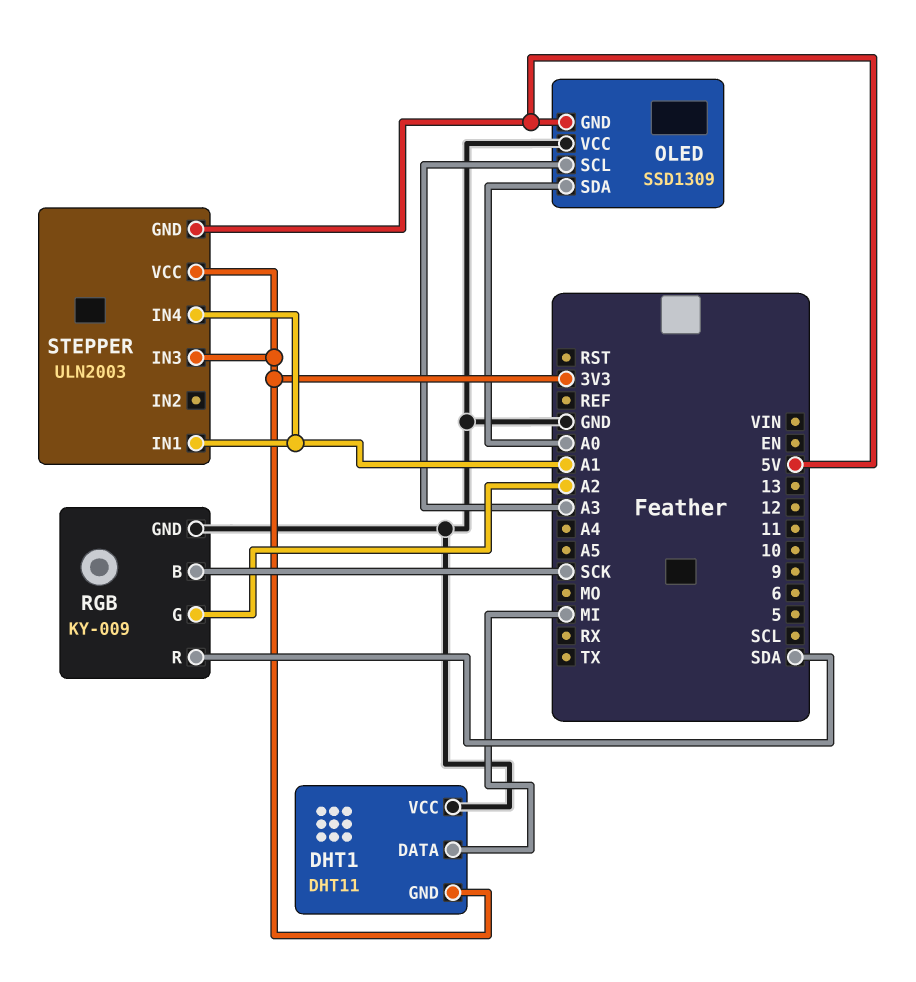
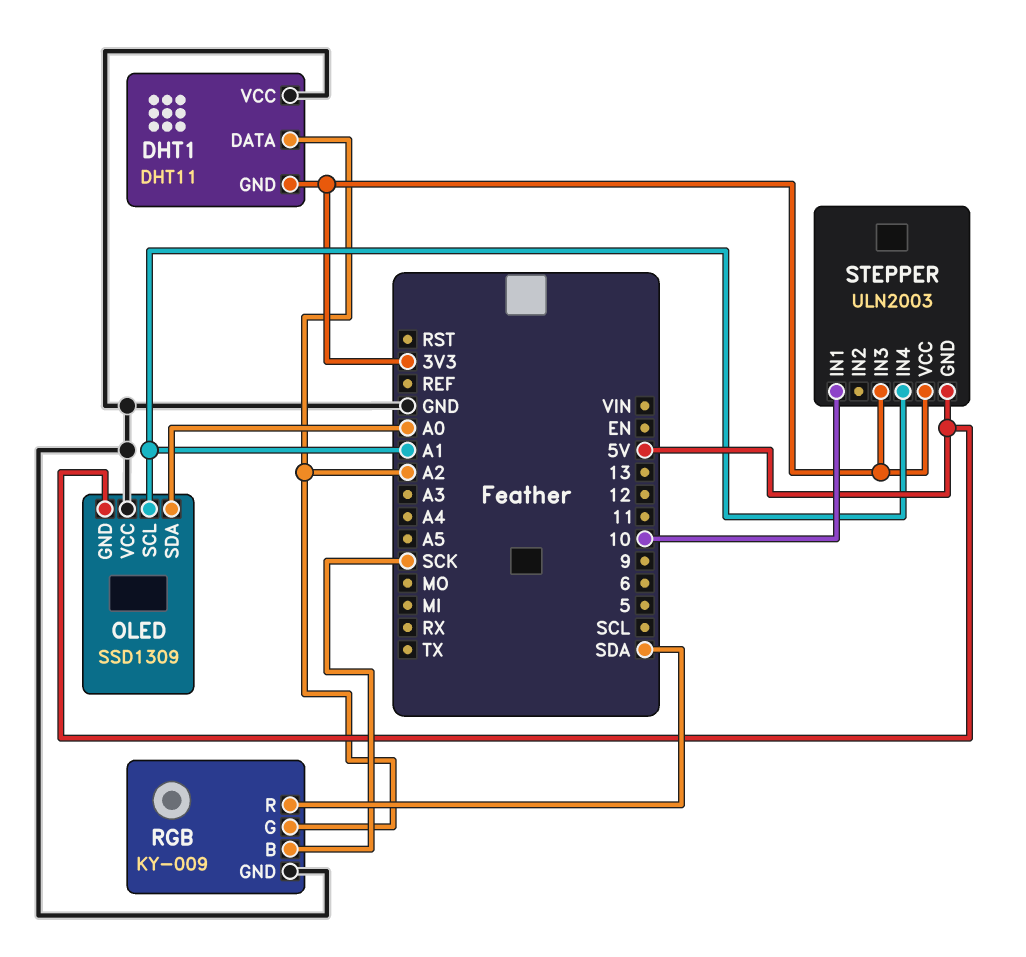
DHT1 pin DATA: MI -> A2
OLED pin SCL: A3 -> A1
STEPPER pin IN1: A1 -> 10

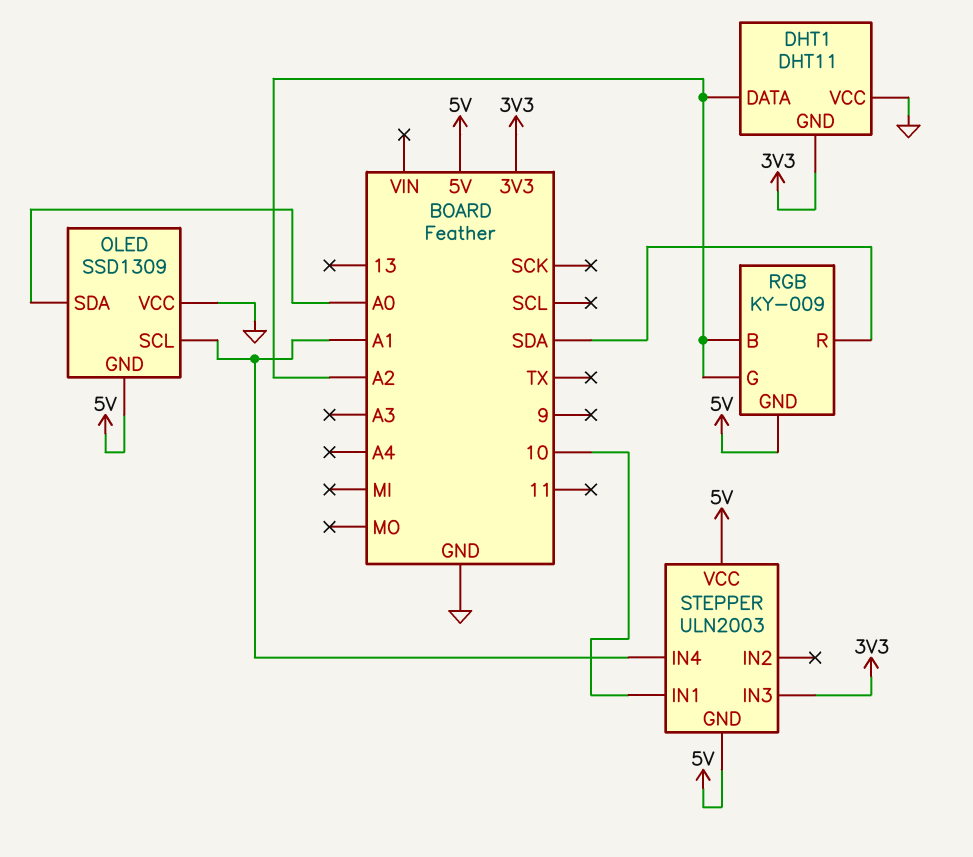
RGB pin B: SCK -> A2
RGB pin GND: GND -> 5V
STEPPER pin VCC: 3V3 -> 5V

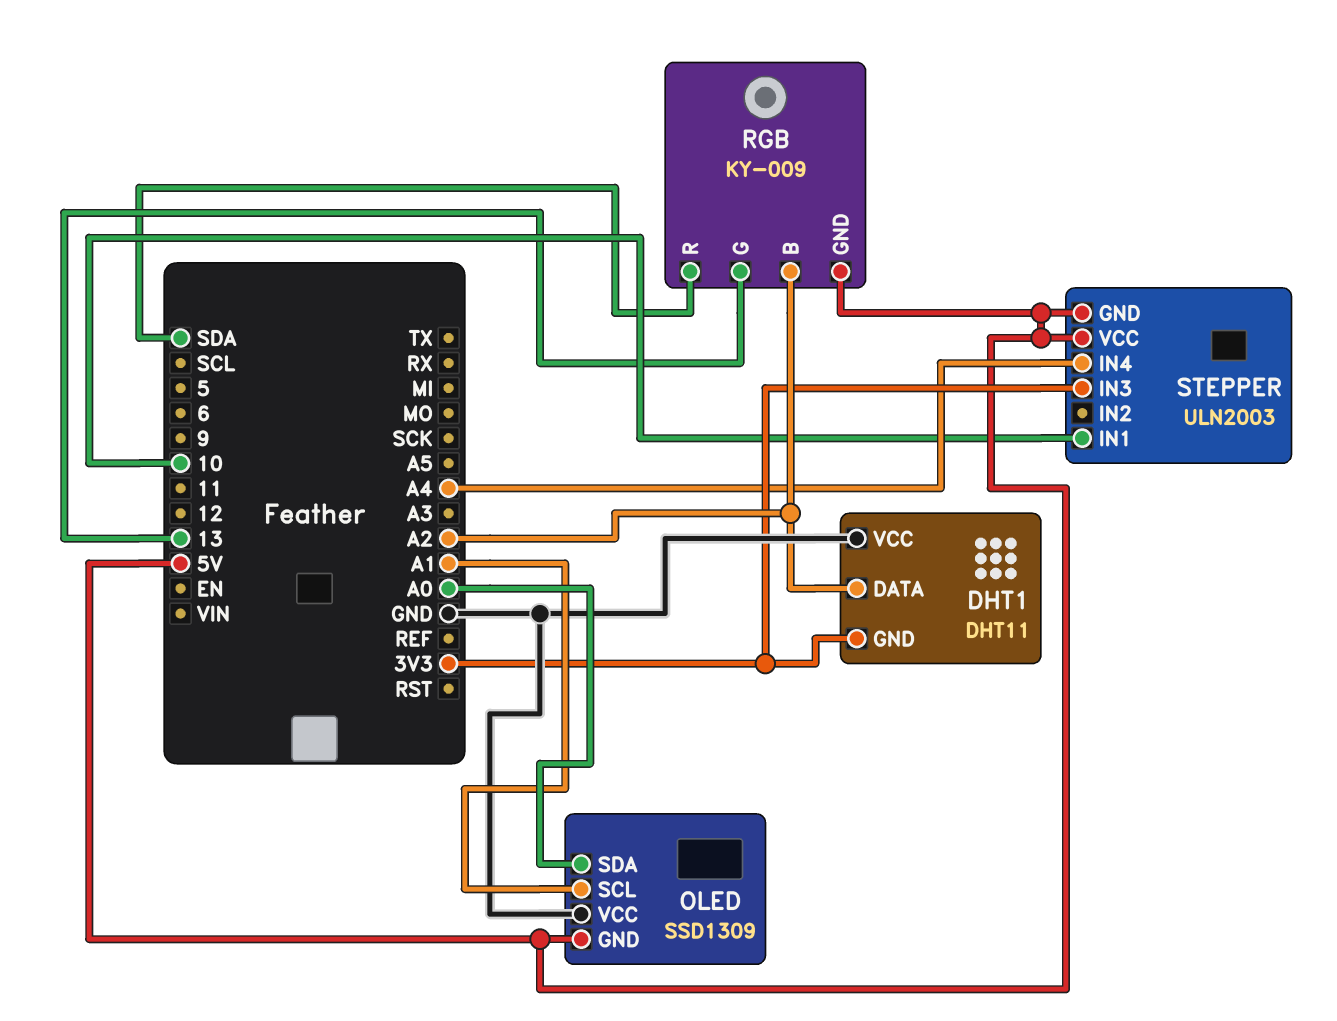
RGB pin G: A2 -> 13
STEPPER pin IN4: A1 -> A4

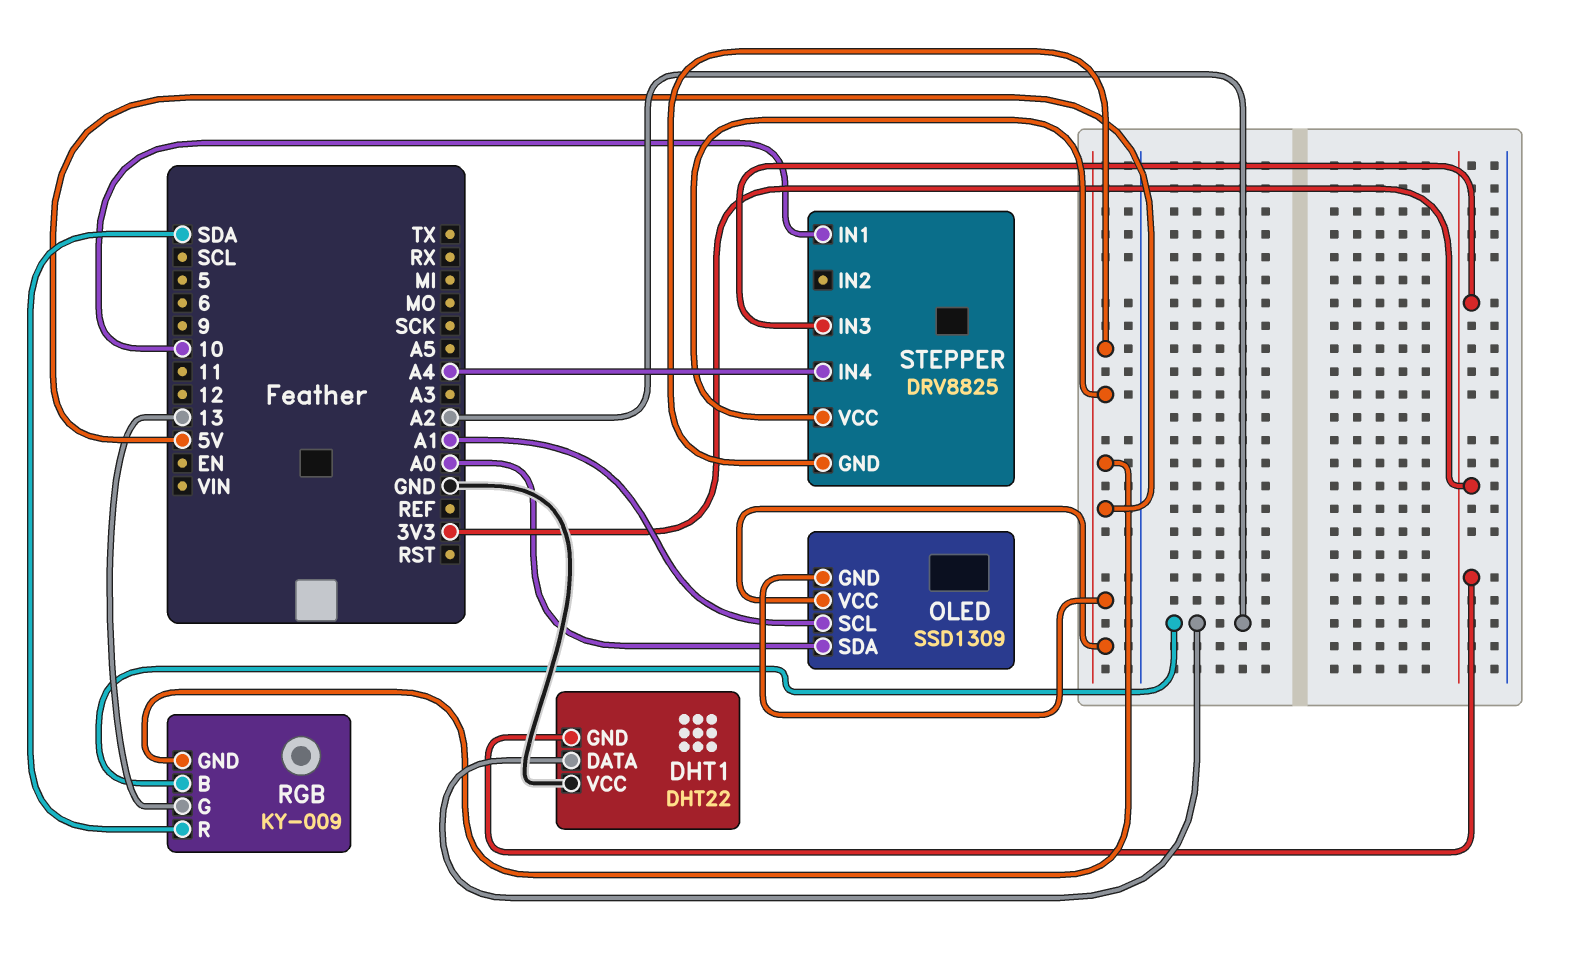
DHT1: DHT11 -> DHT22
OLED pin VCC: GND -> 5V
STEPPER: ULN2003 -> DRV8825

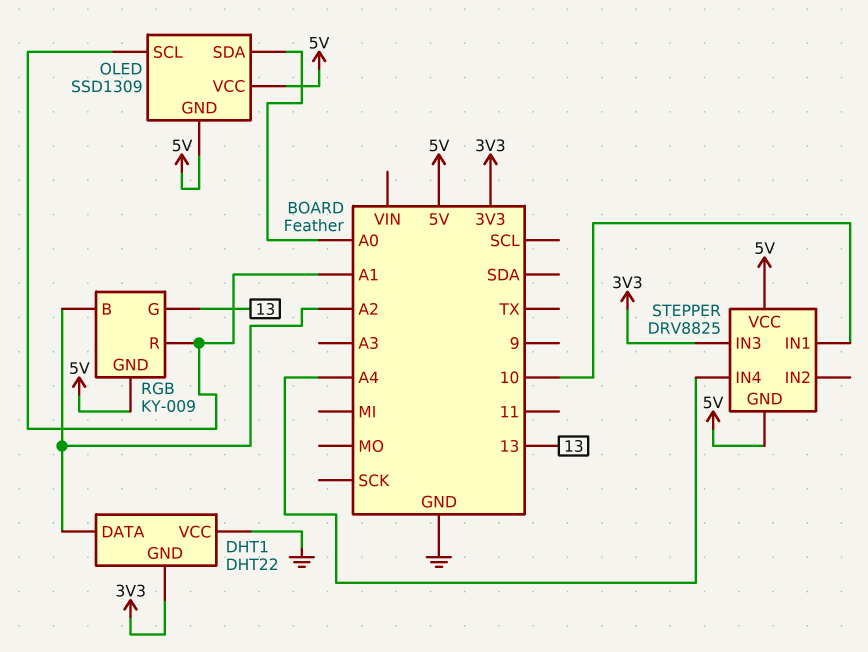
RGB pin R: SDA -> A1

